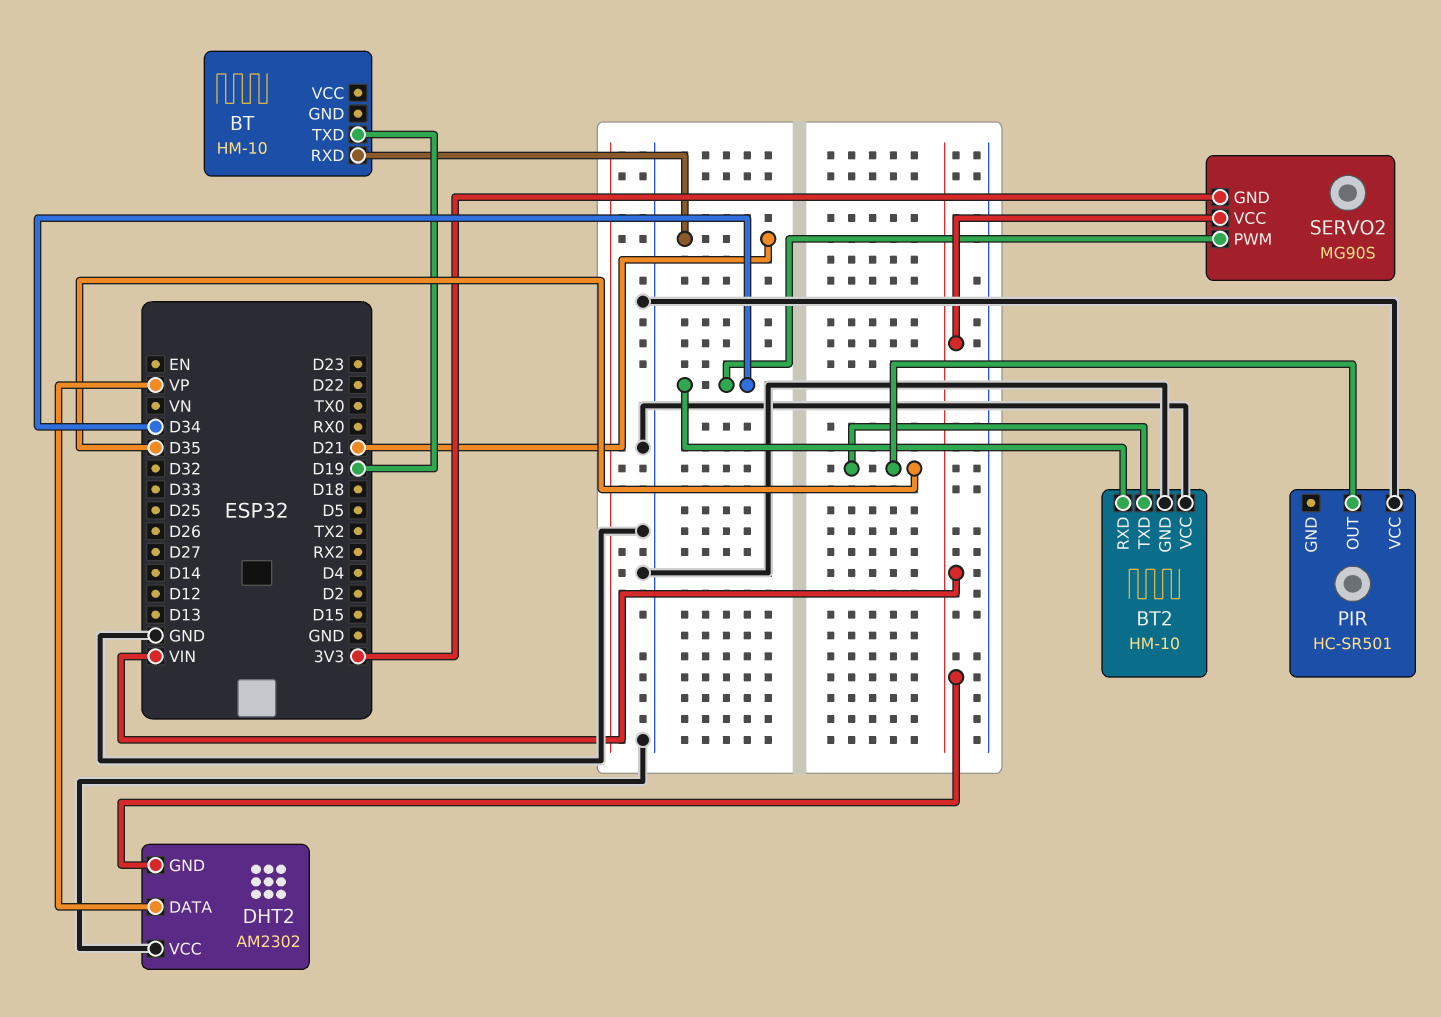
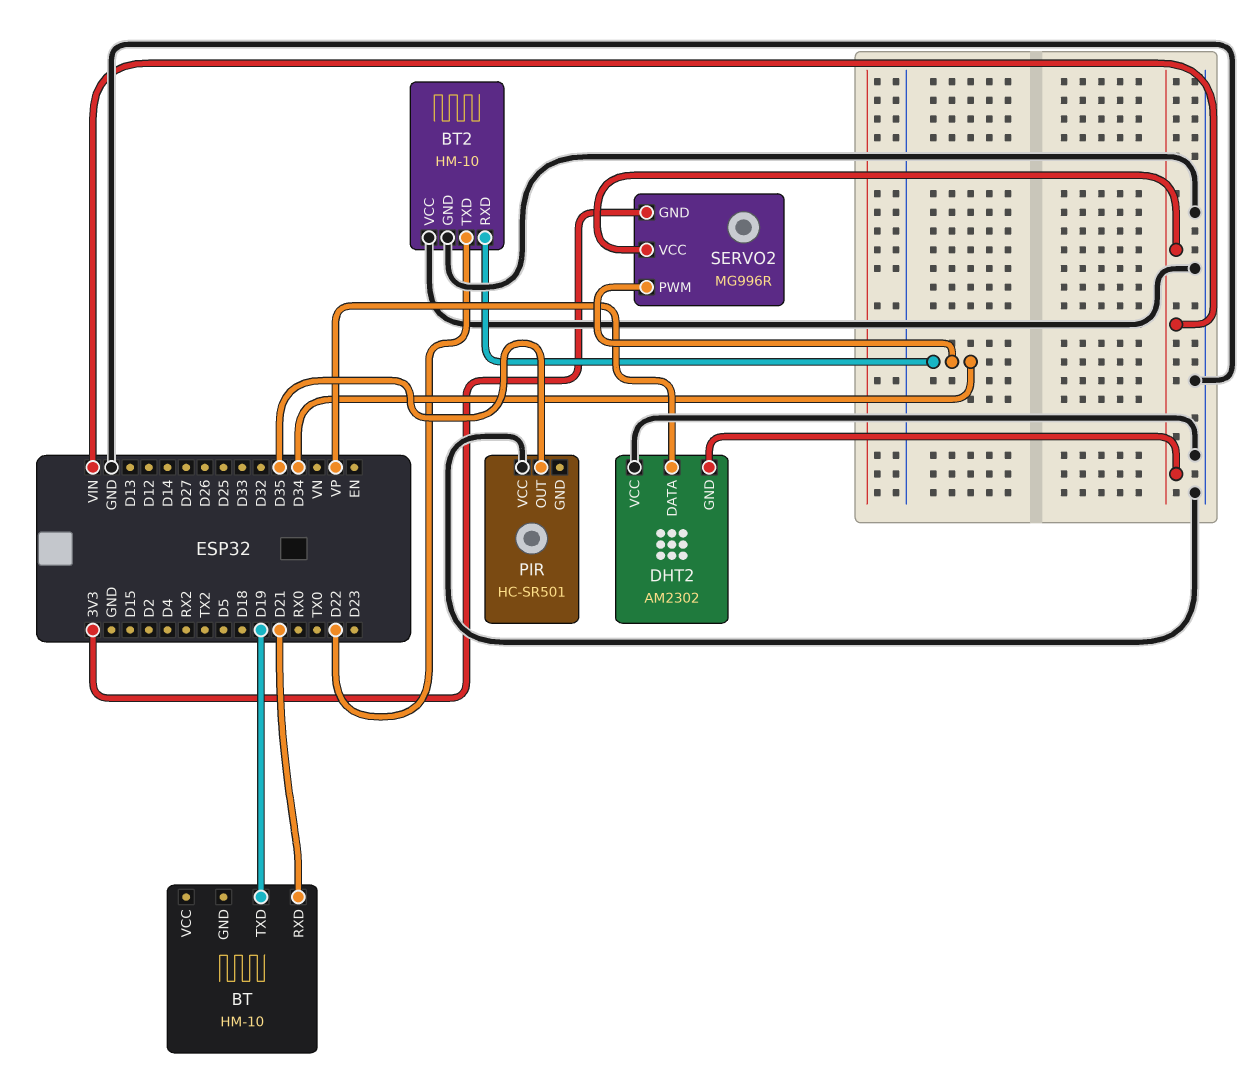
BT2 pin TXD: D35 -> D22
SERVO2: MG90S -> MG996R

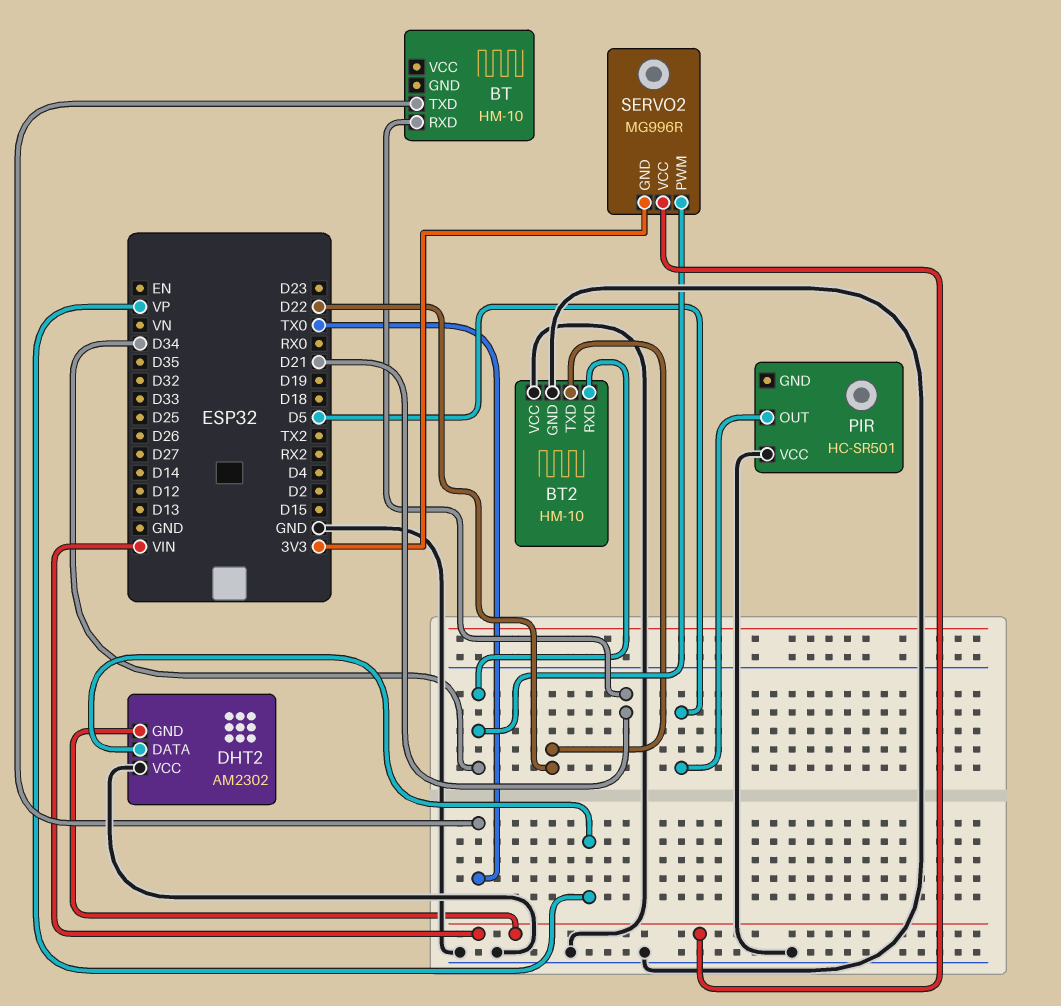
BT pin TXD: D19 -> TX0
PIR pin OUT: D35 -> D5

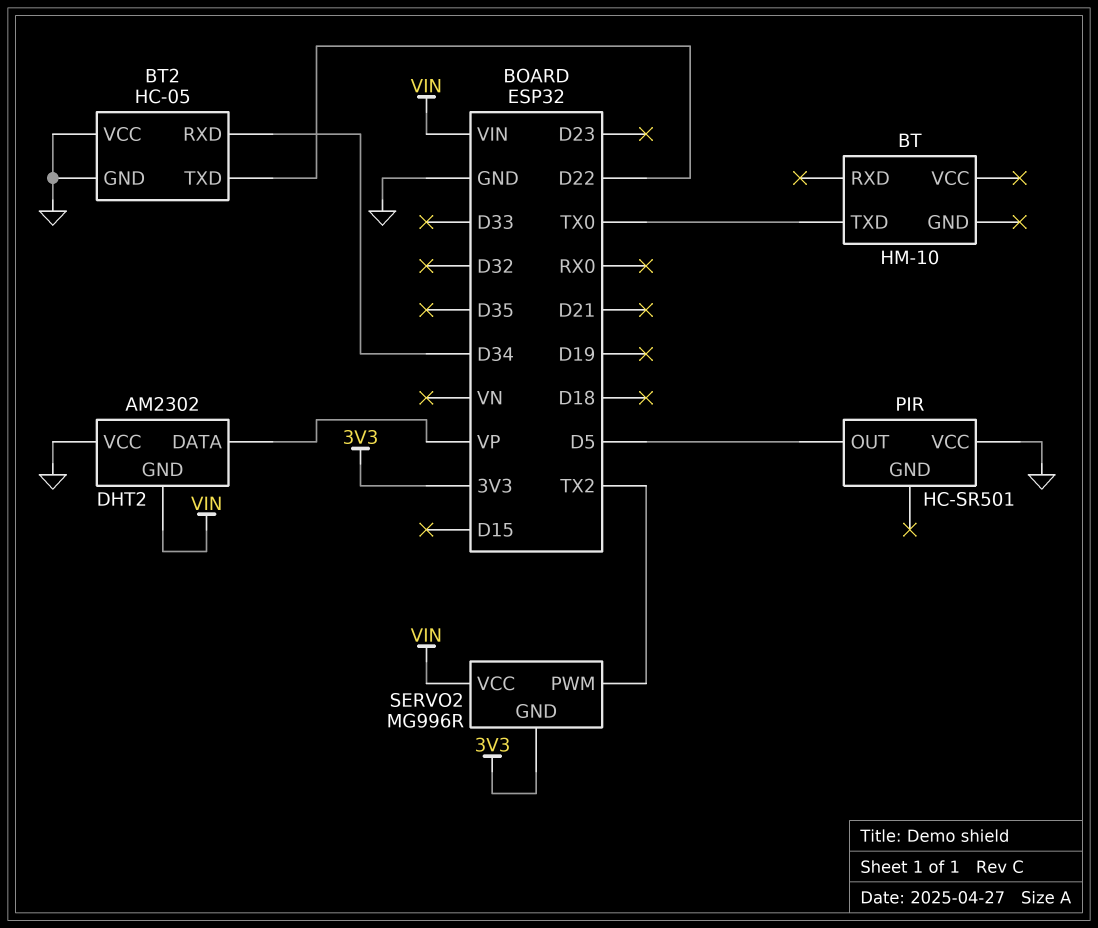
BT pin RXD: D21 -> none
BT2: HM-10 -> HC-05
SERVO2 pin PWM: D34 -> TX2

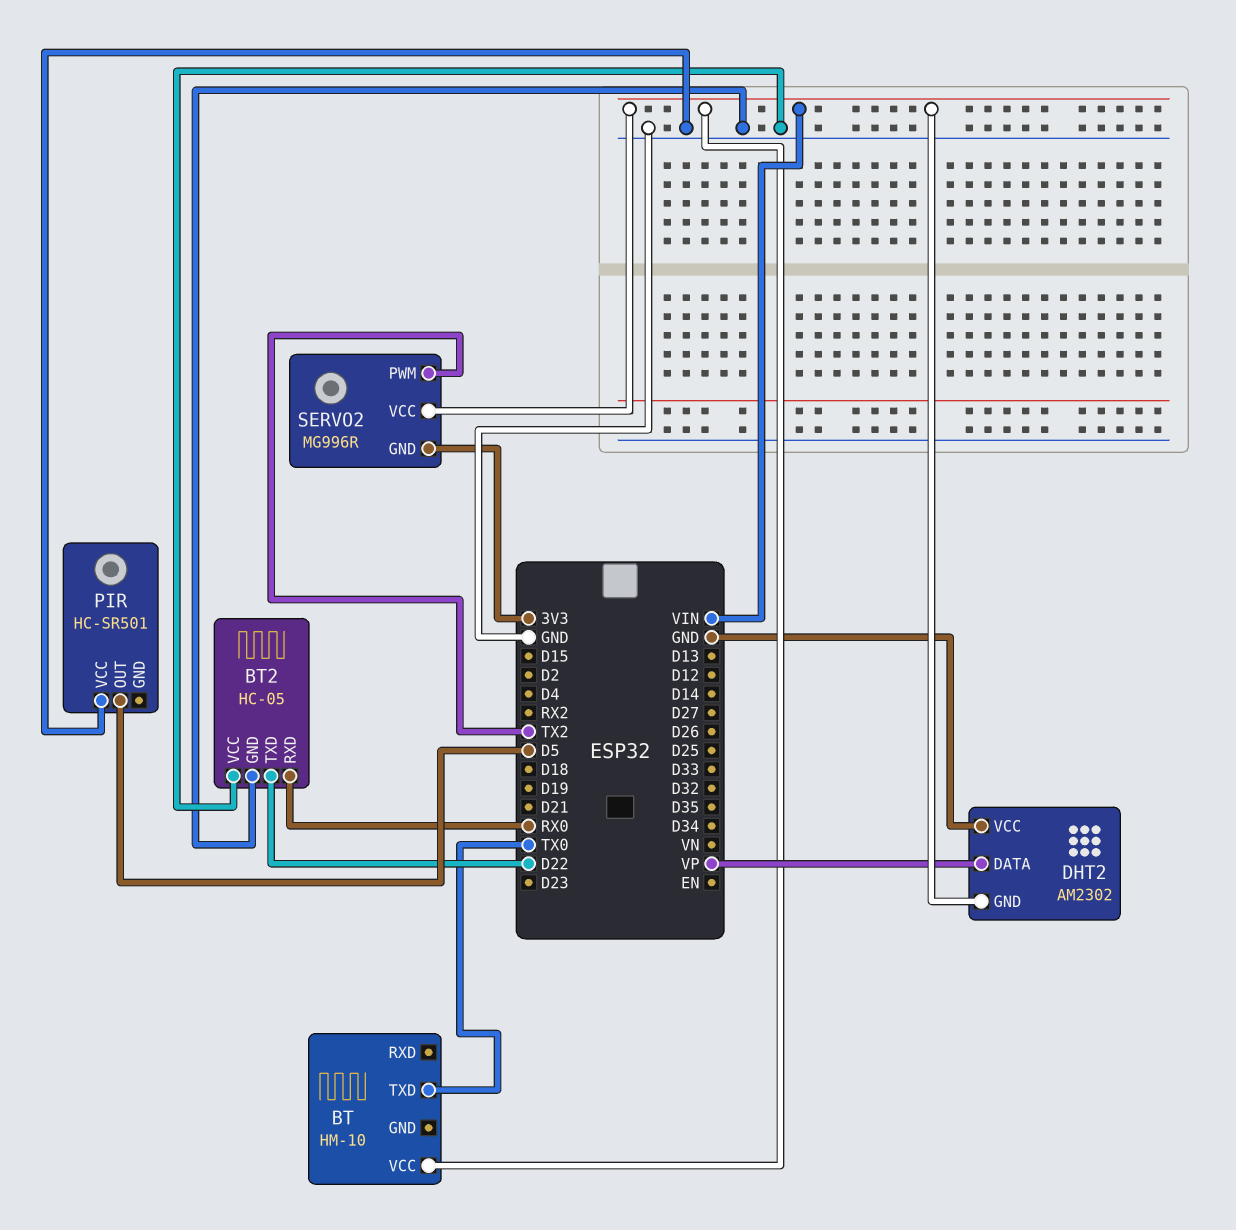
BT pin VCC: none -> VIN
BT2 pin RXD: D34 -> RX0

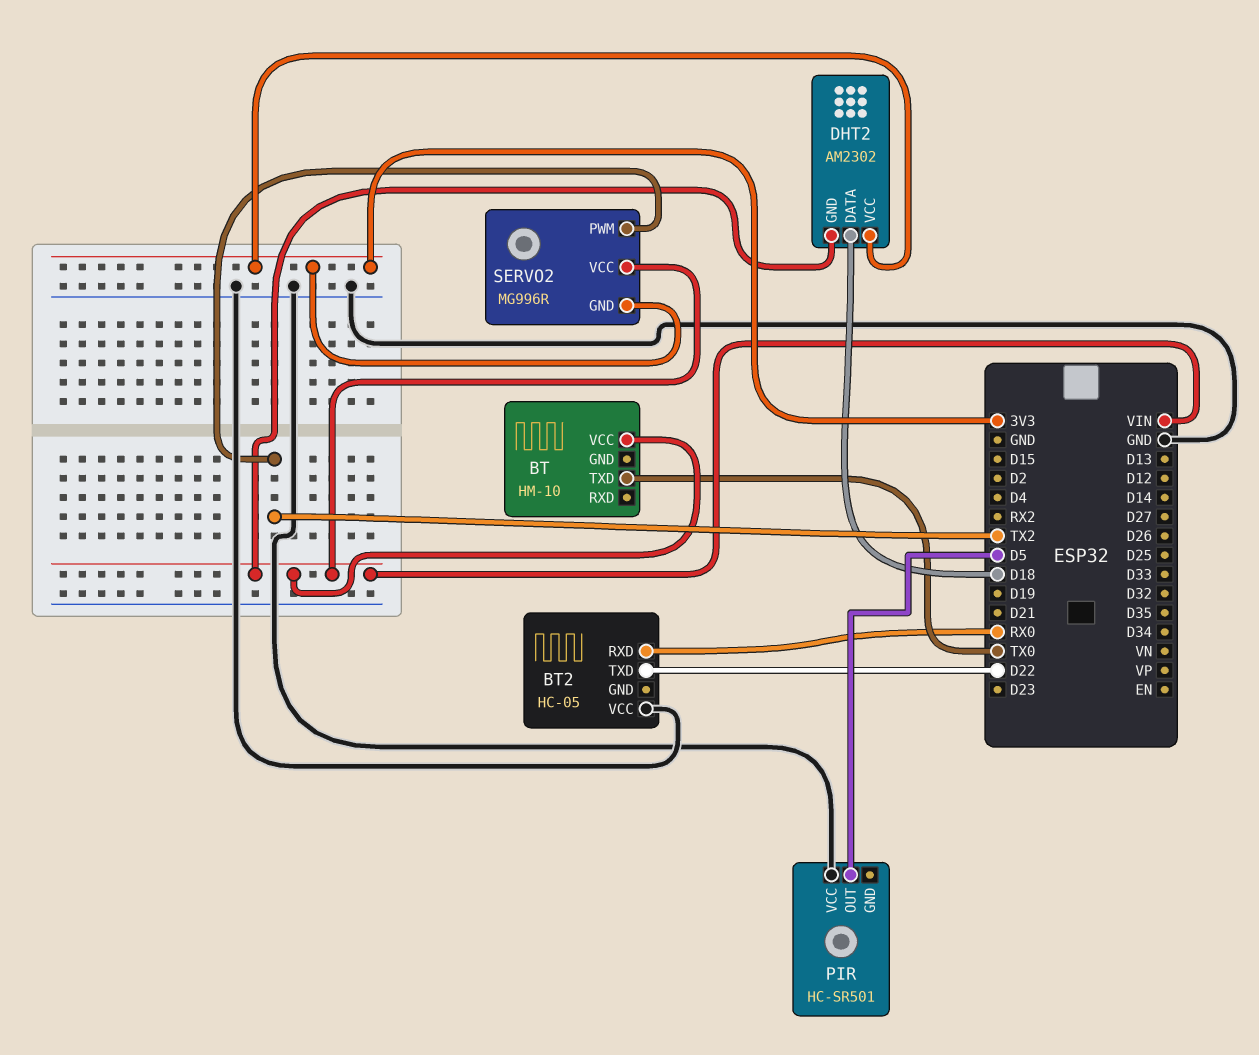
BT2 pin GND: GND -> none
DHT2 pin DATA: VP -> D18
DHT2 pin VCC: GND -> 3V3

